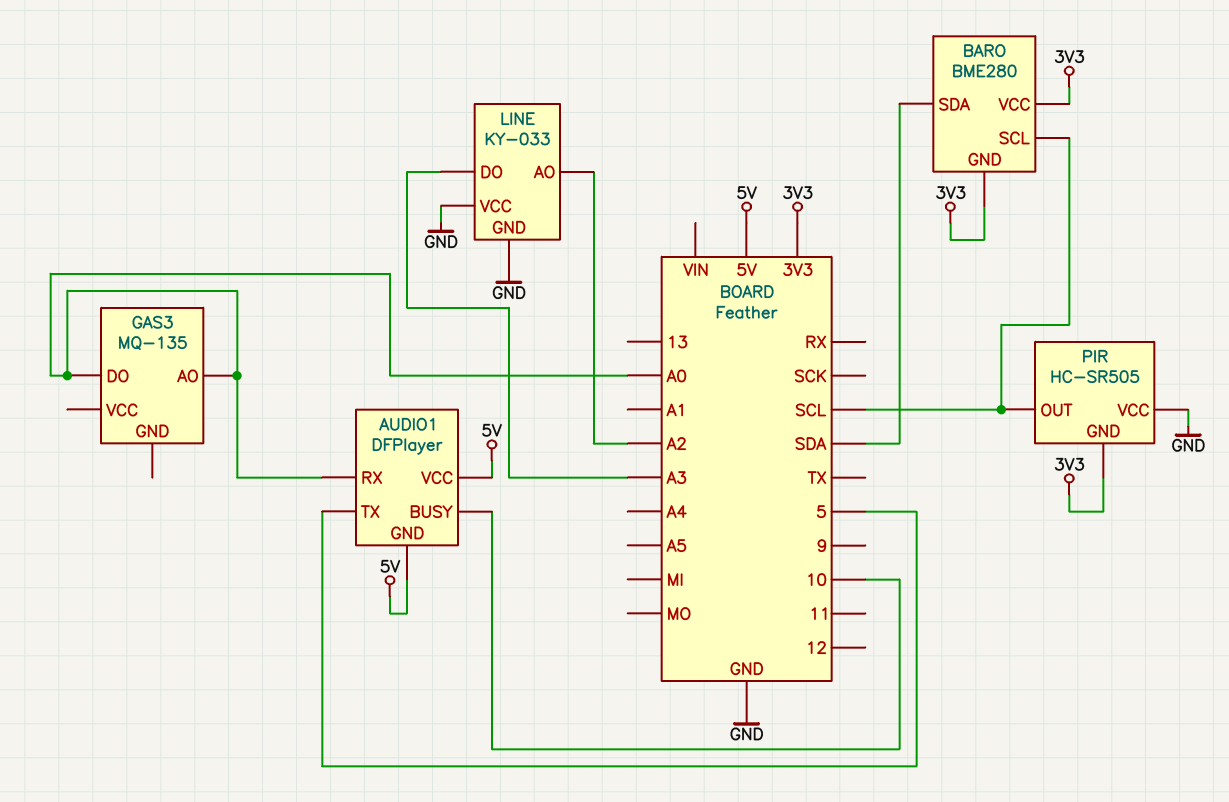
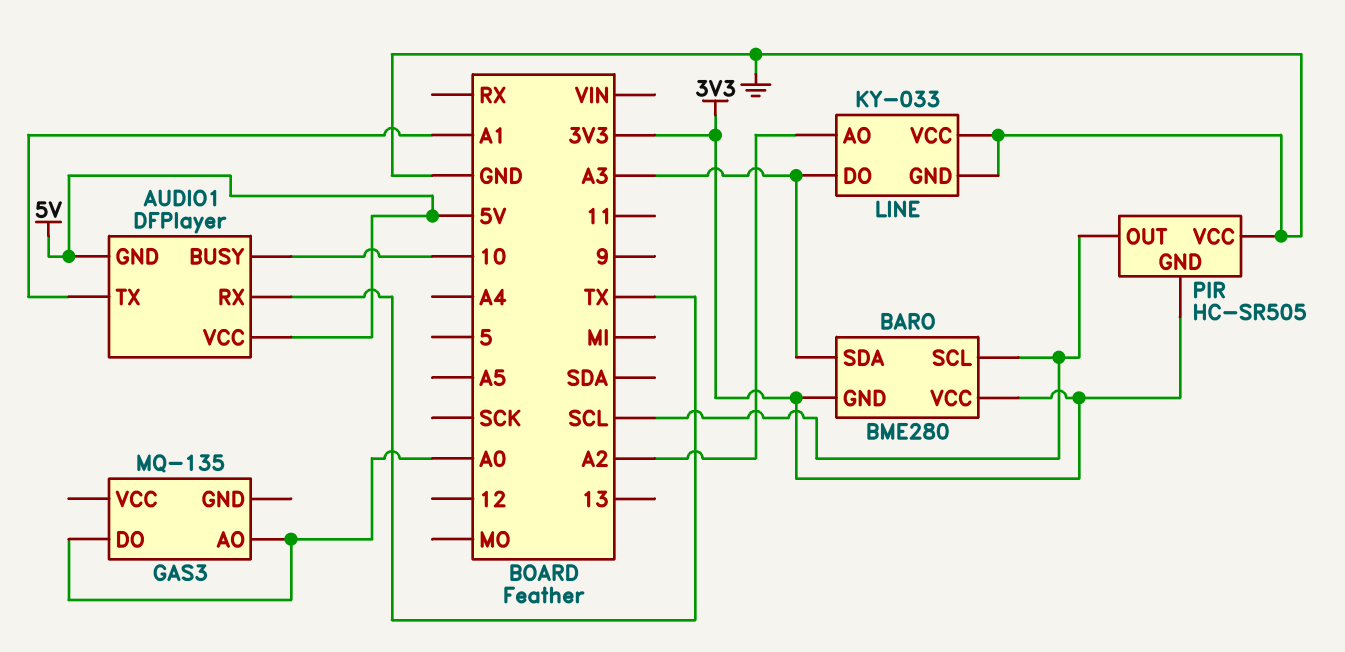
AUDIO1 pin RX: A0 -> TX
AUDIO1 pin TX: 5 -> A1
BARO pin SDA: SDA -> A3

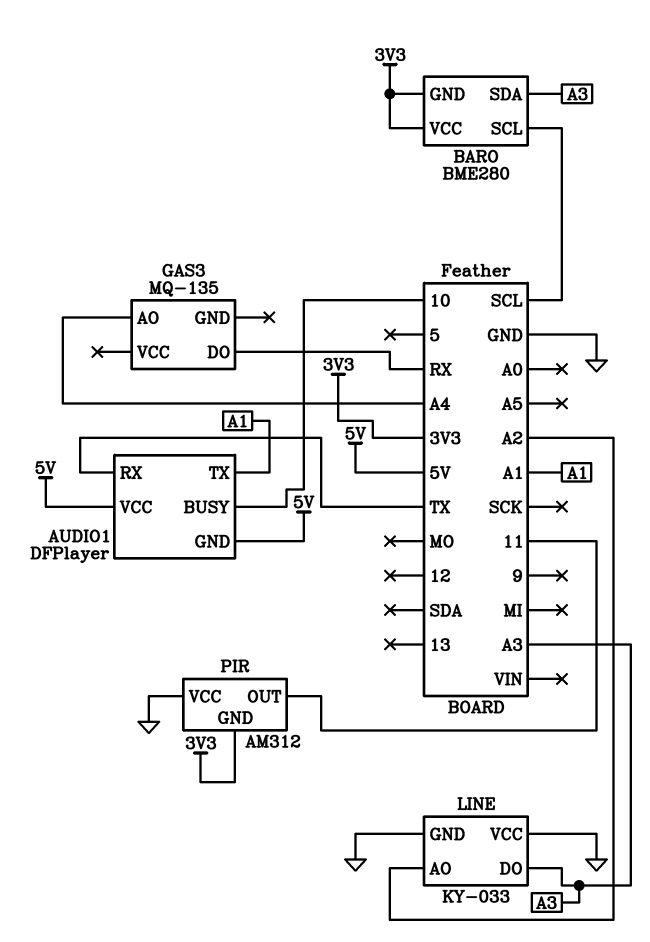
GAS3 pin AO: A0 -> A4
GAS3 pin DO: A0 -> RX
PIR: HC-SR505 -> AM312
PIR pin OUT: SCL -> 11

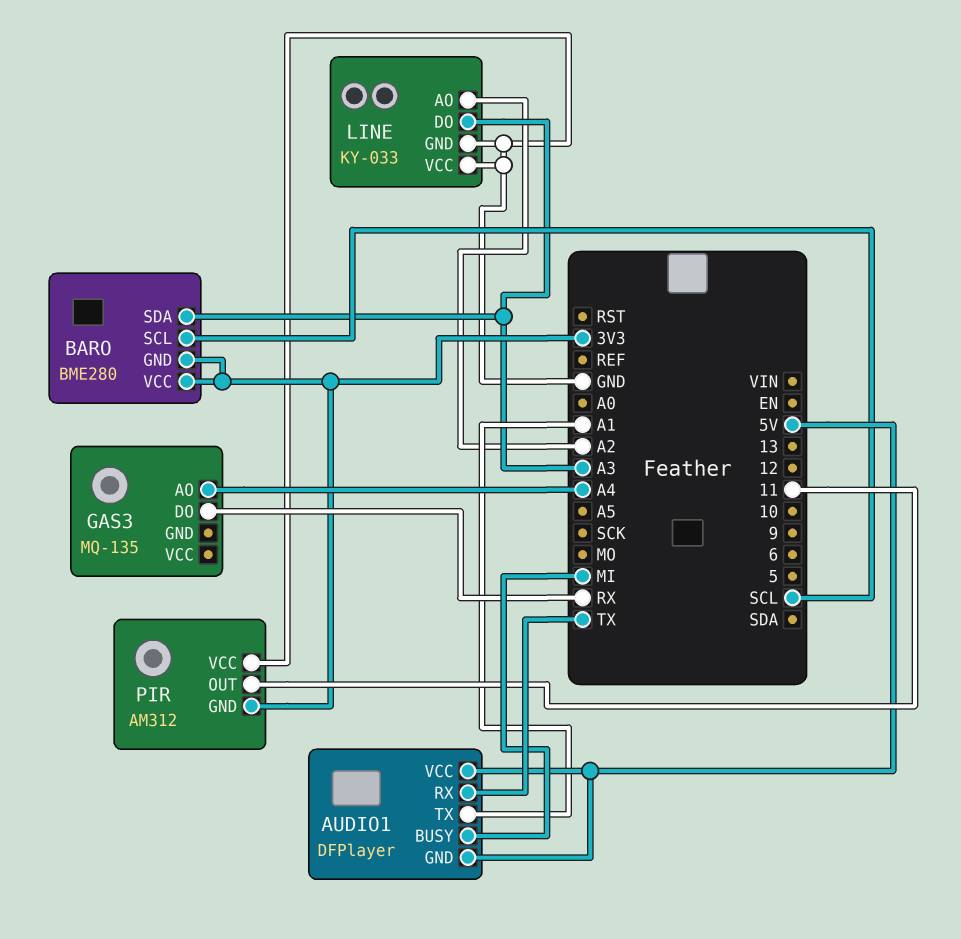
AUDIO1 pin BUSY: 10 -> MI

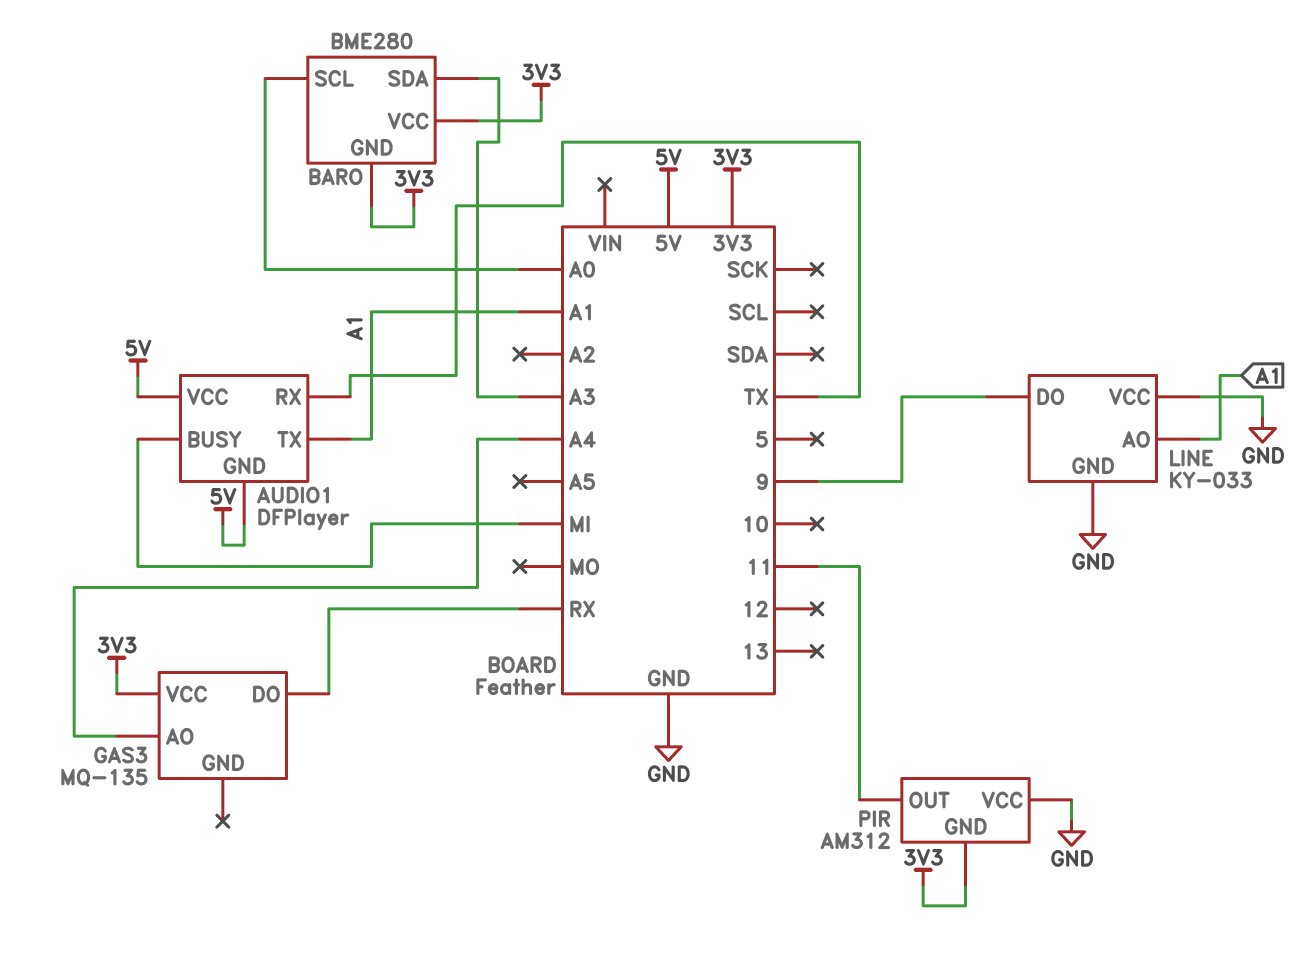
BARO pin SCL: SCL -> A0
GAS3 pin VCC: none -> 3V3
LINE pin AO: A2 -> A1
LINE pin DO: A3 -> 9

